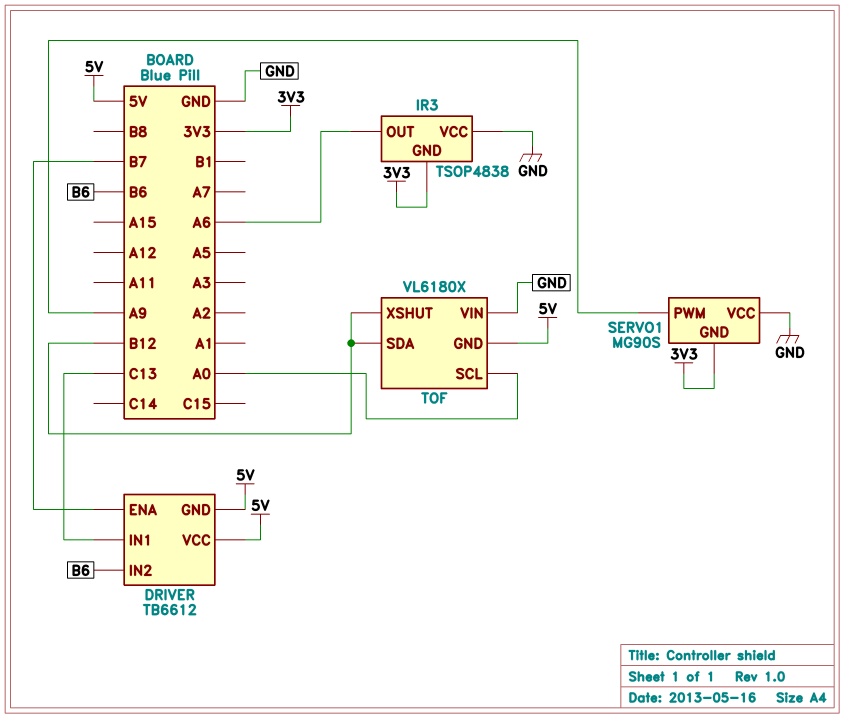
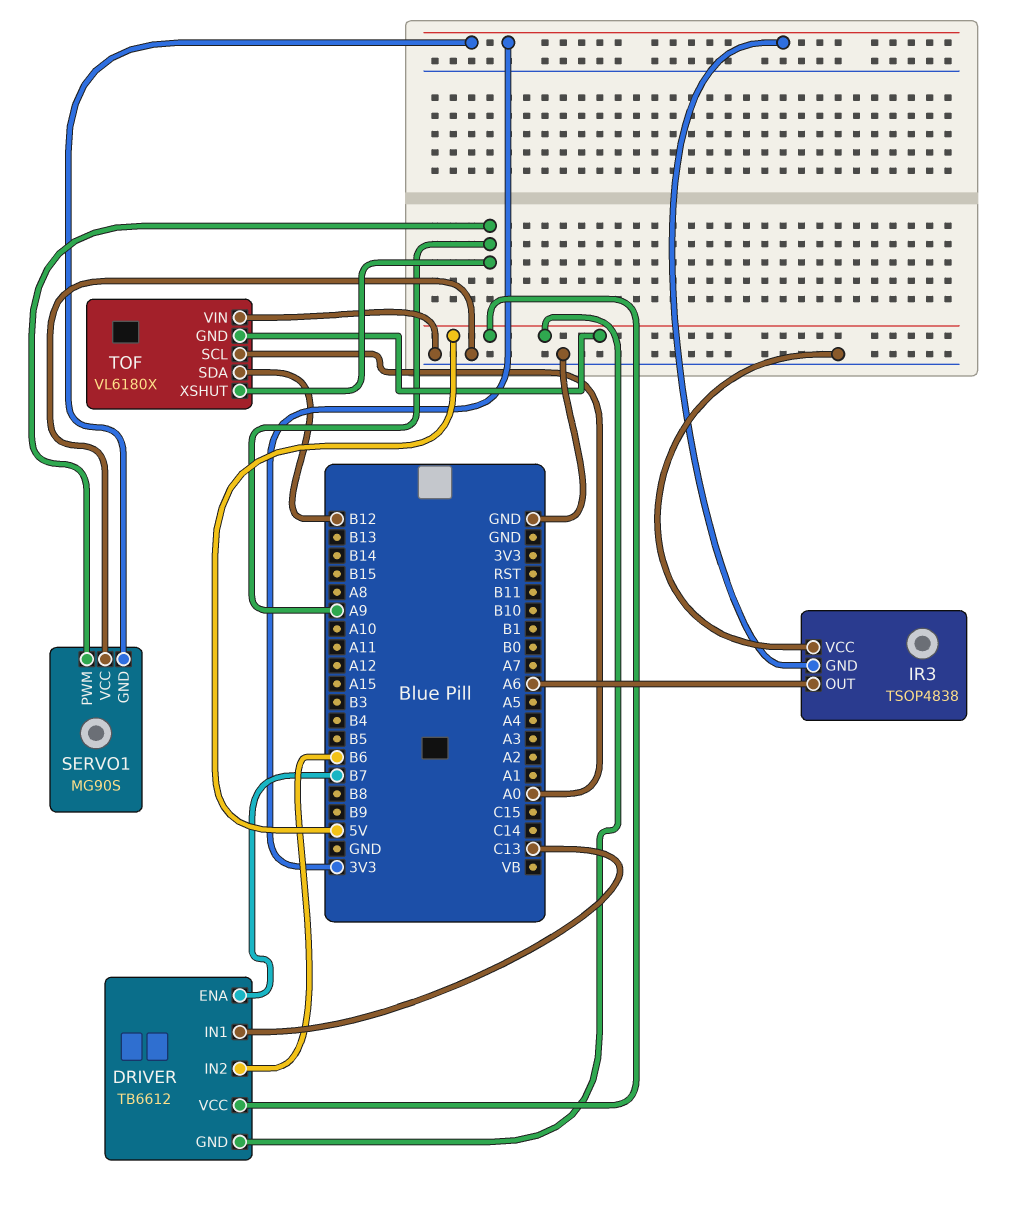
TOF pin XSHUT: B12 -> A9

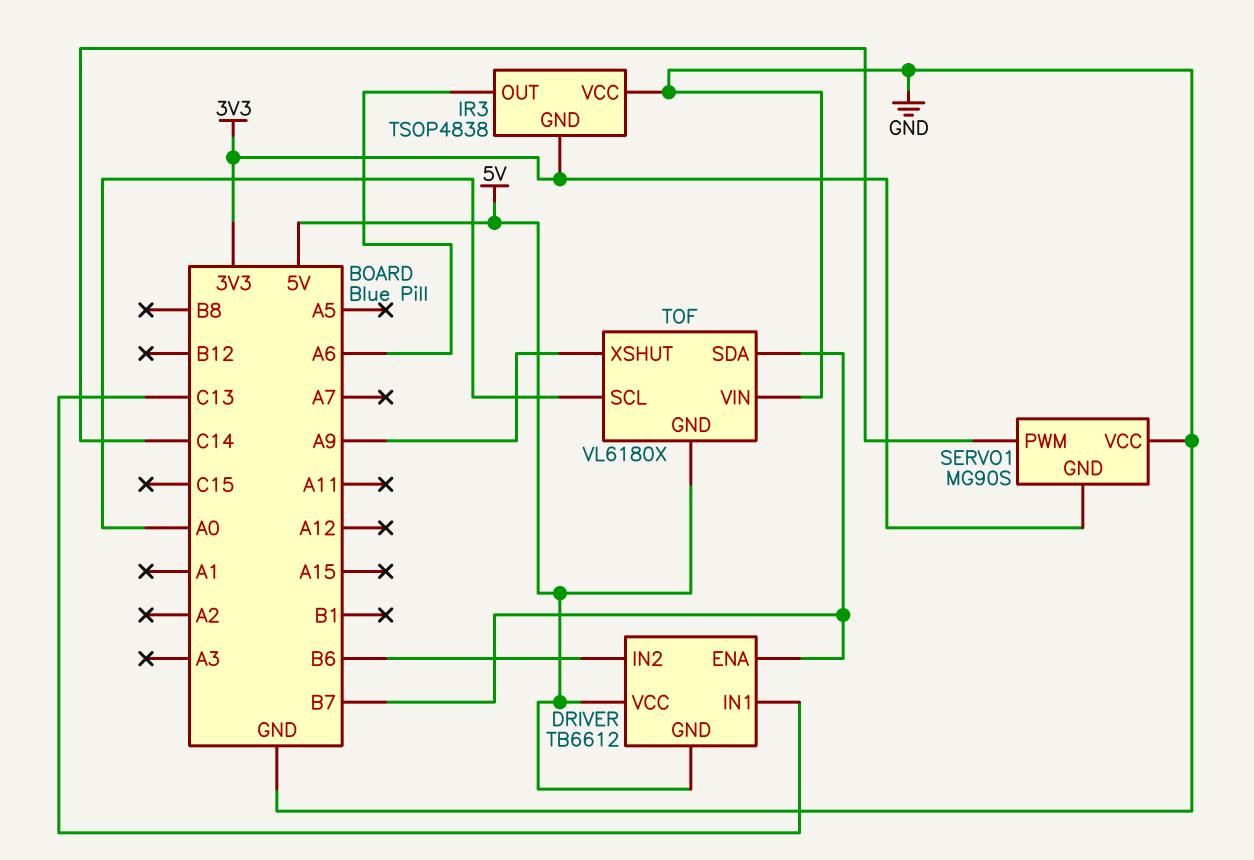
SERVO1 pin PWM: A9 -> C14
TOF pin SDA: B12 -> B7

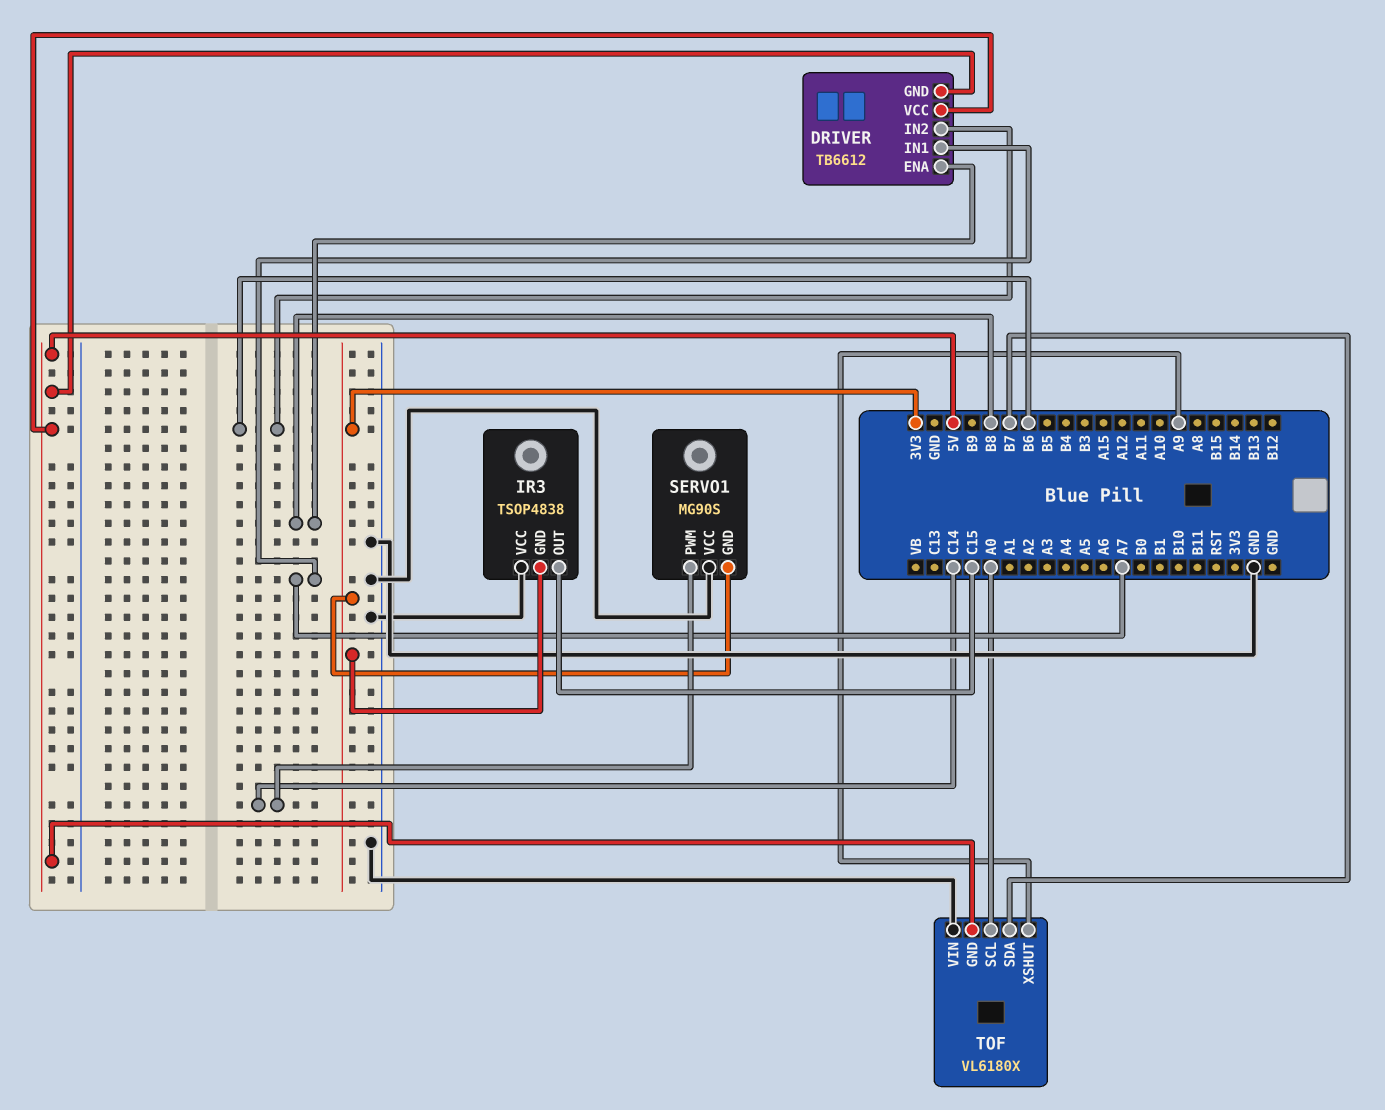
DRIVER pin ENA: B7 -> B8
DRIVER pin IN1: C13 -> A7
IR3 pin OUT: A6 -> C15

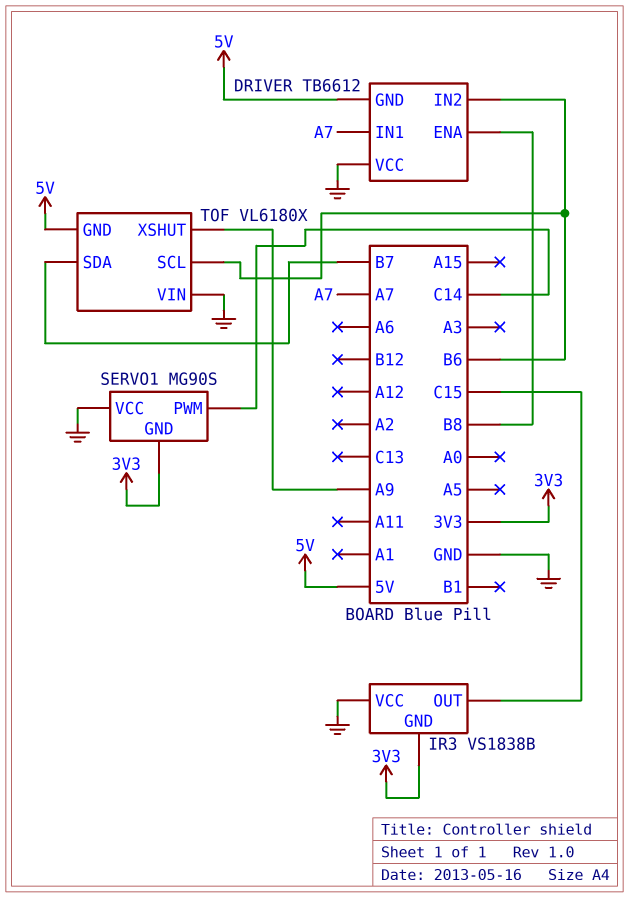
DRIVER pin VCC: 5V -> GND
IR3: TSOP4838 -> VS1838B
TOF pin SCL: A0 -> B6

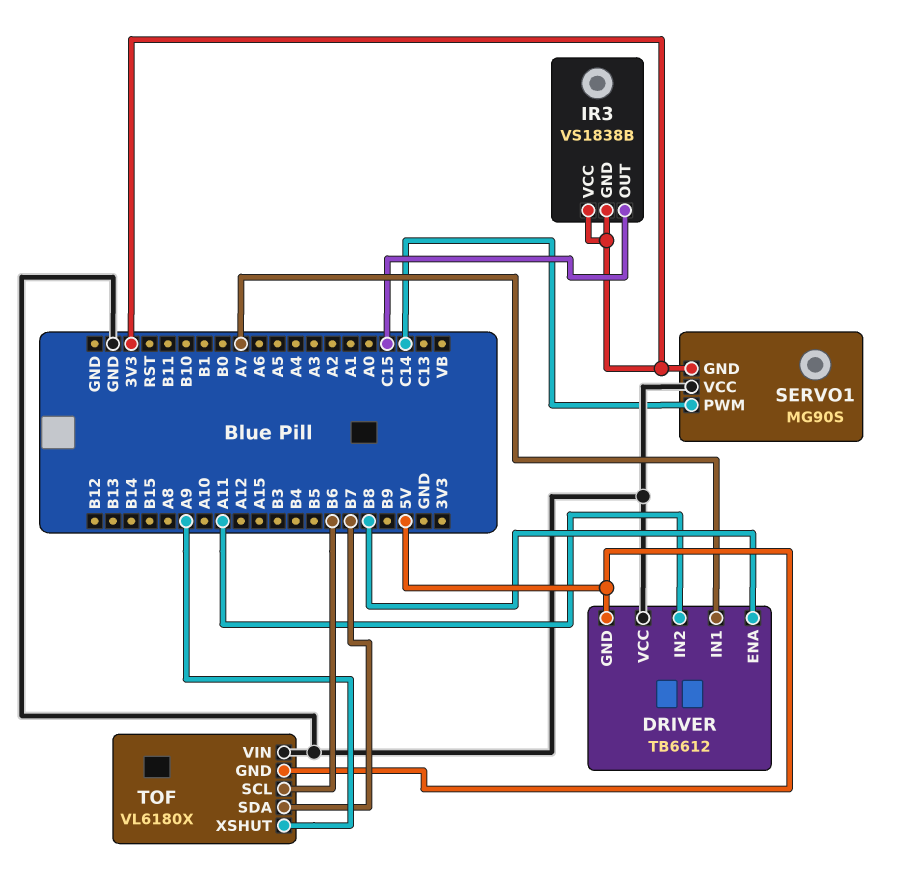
DRIVER pin IN2: B6 -> A11
IR3 pin VCC: GND -> 3V3

